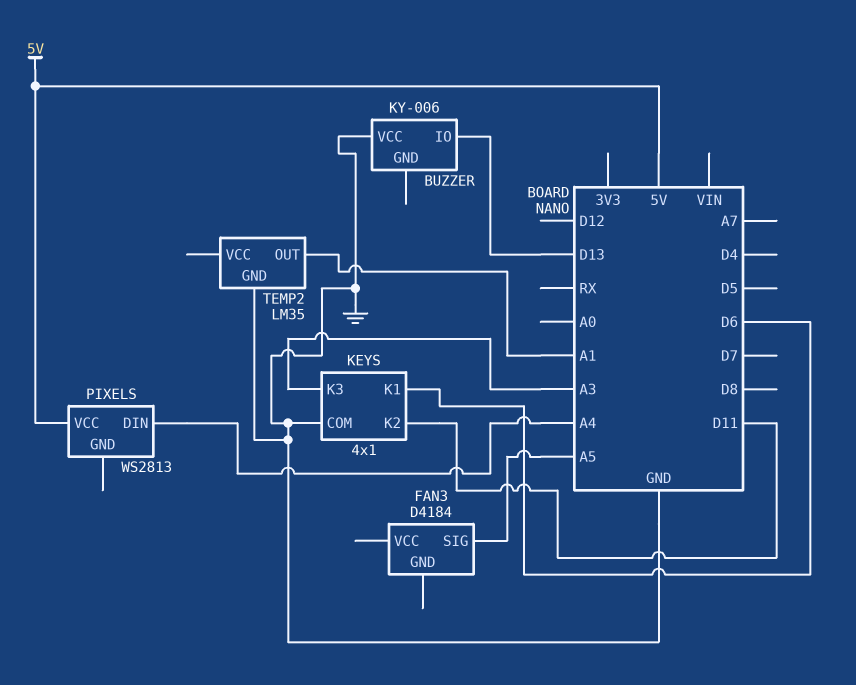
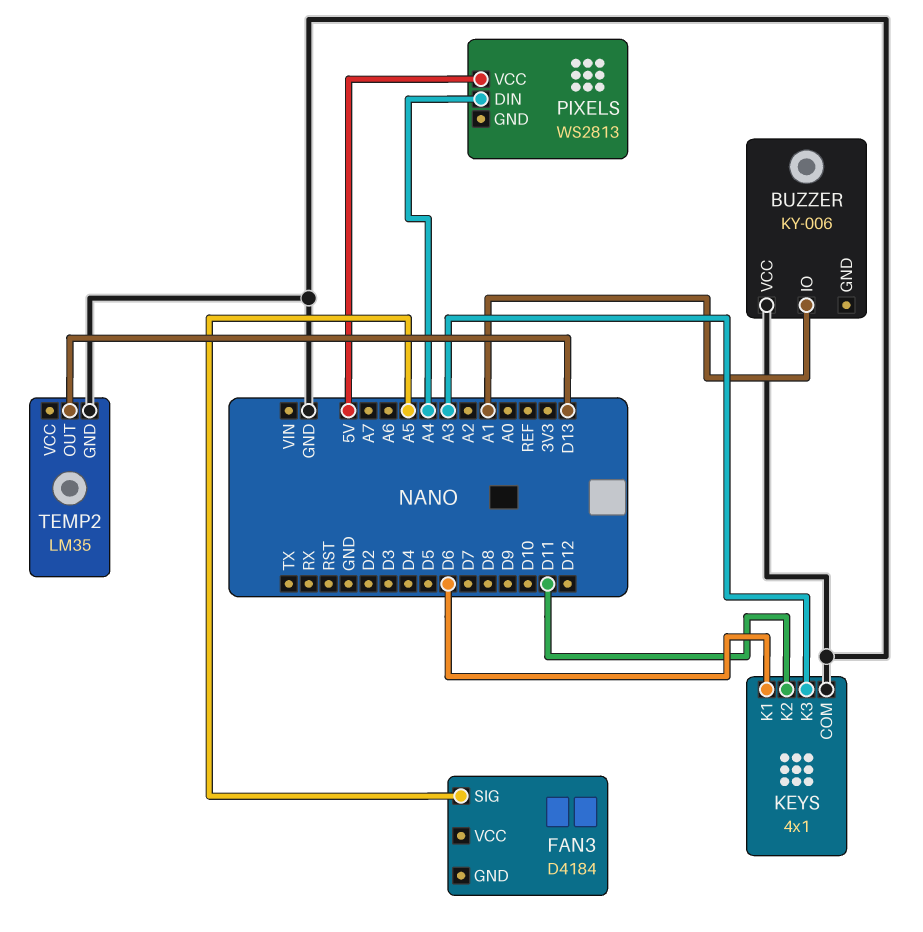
BUZZER pin IO: D13 -> A1
TEMP2 pin OUT: A1 -> D13

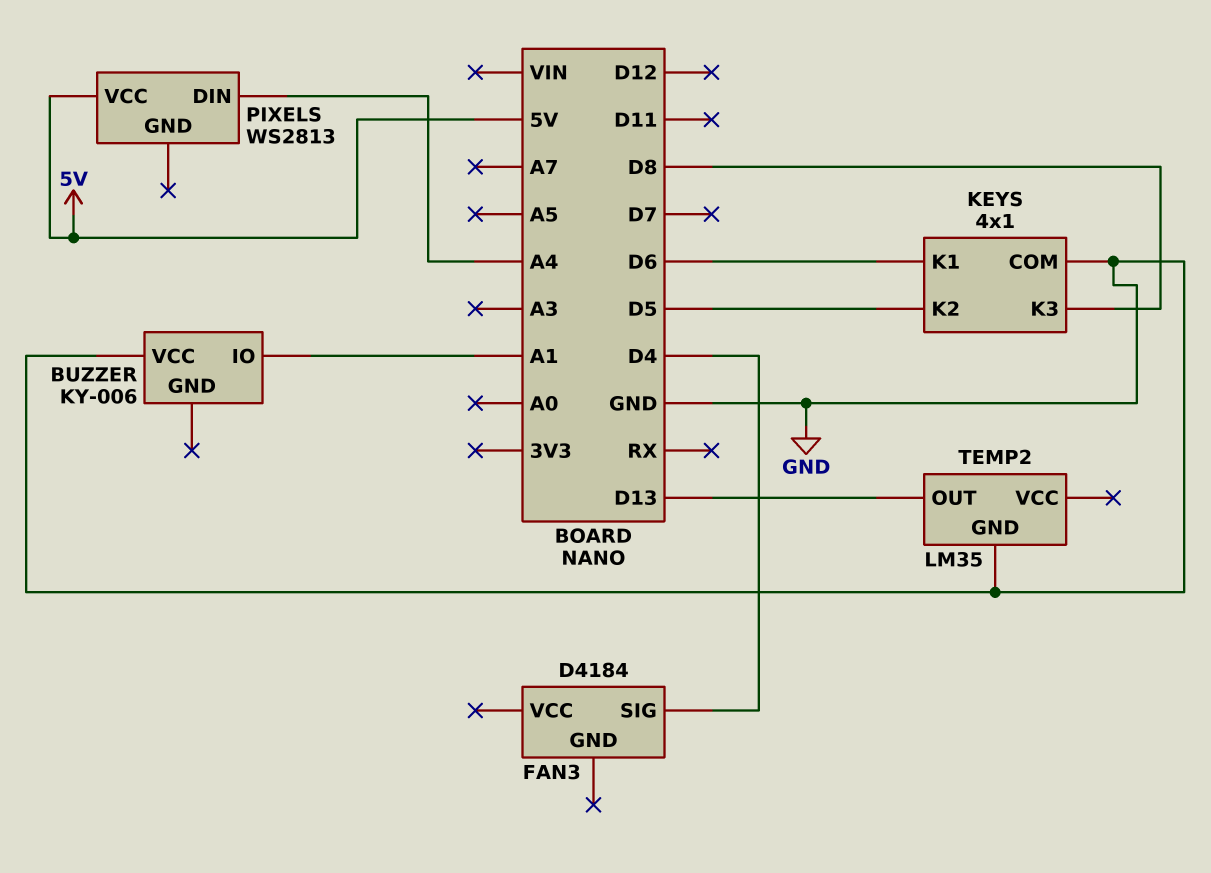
FAN3 pin SIG: A5 -> D4
KEYS pin K2: D11 -> D5
KEYS pin K3: A3 -> D8

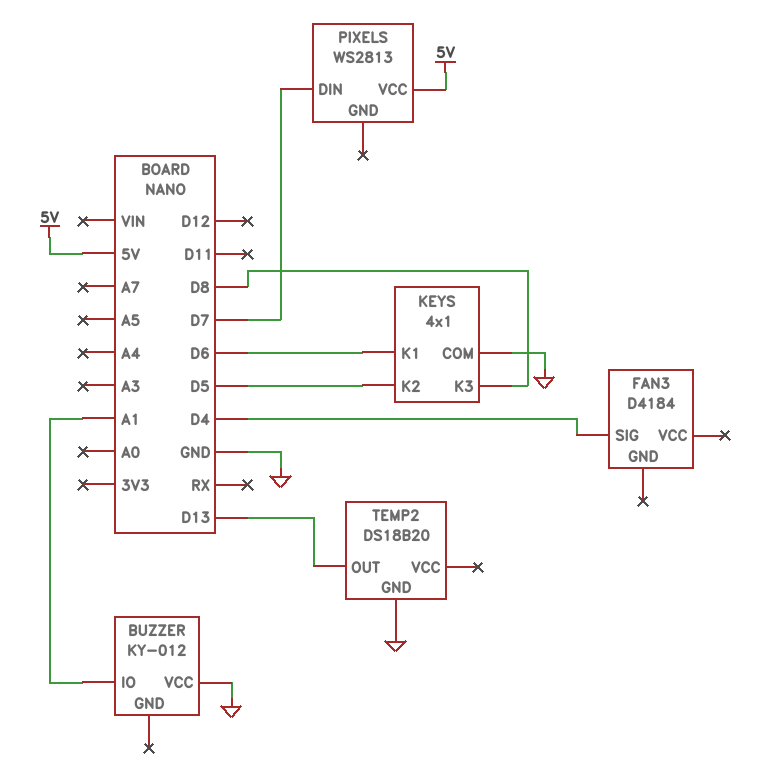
BUZZER: KY-006 -> KY-012
PIXELS pin DIN: A4 -> D7
TEMP2: LM35 -> DS18B20

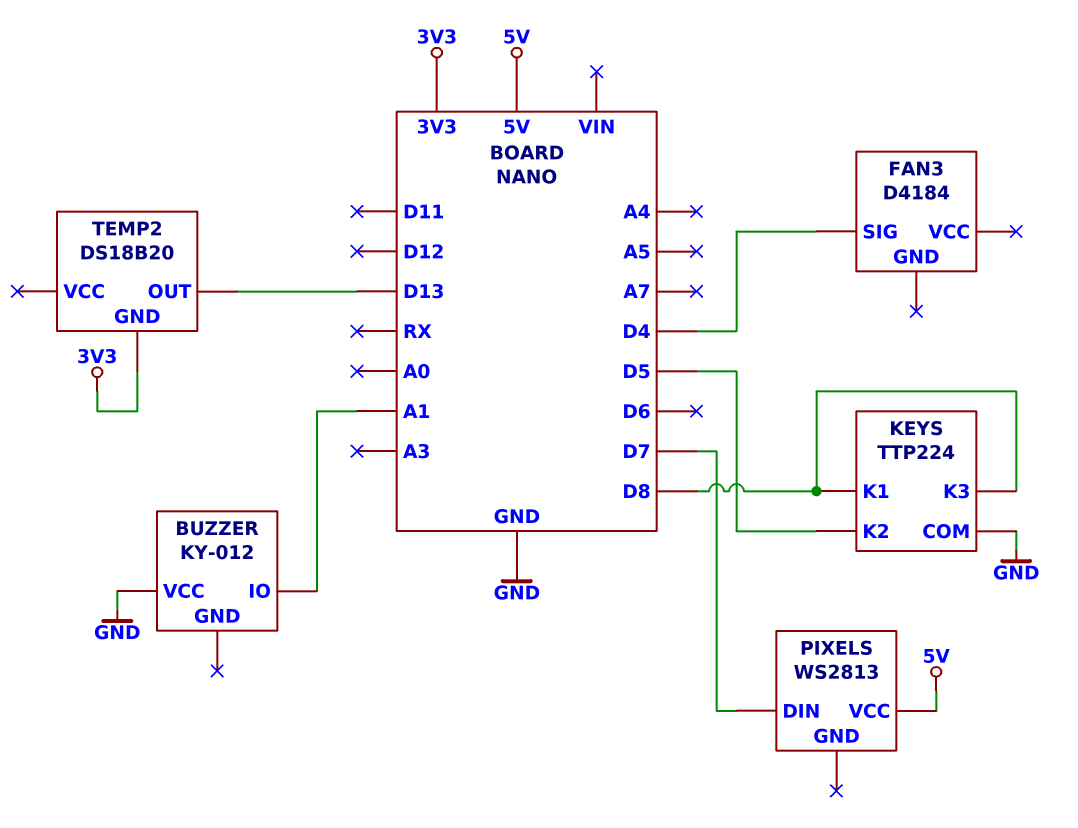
KEYS: 4x1 -> TTP224
KEYS pin K1: D6 -> D8
TEMP2 pin GND: GND -> 3V3

